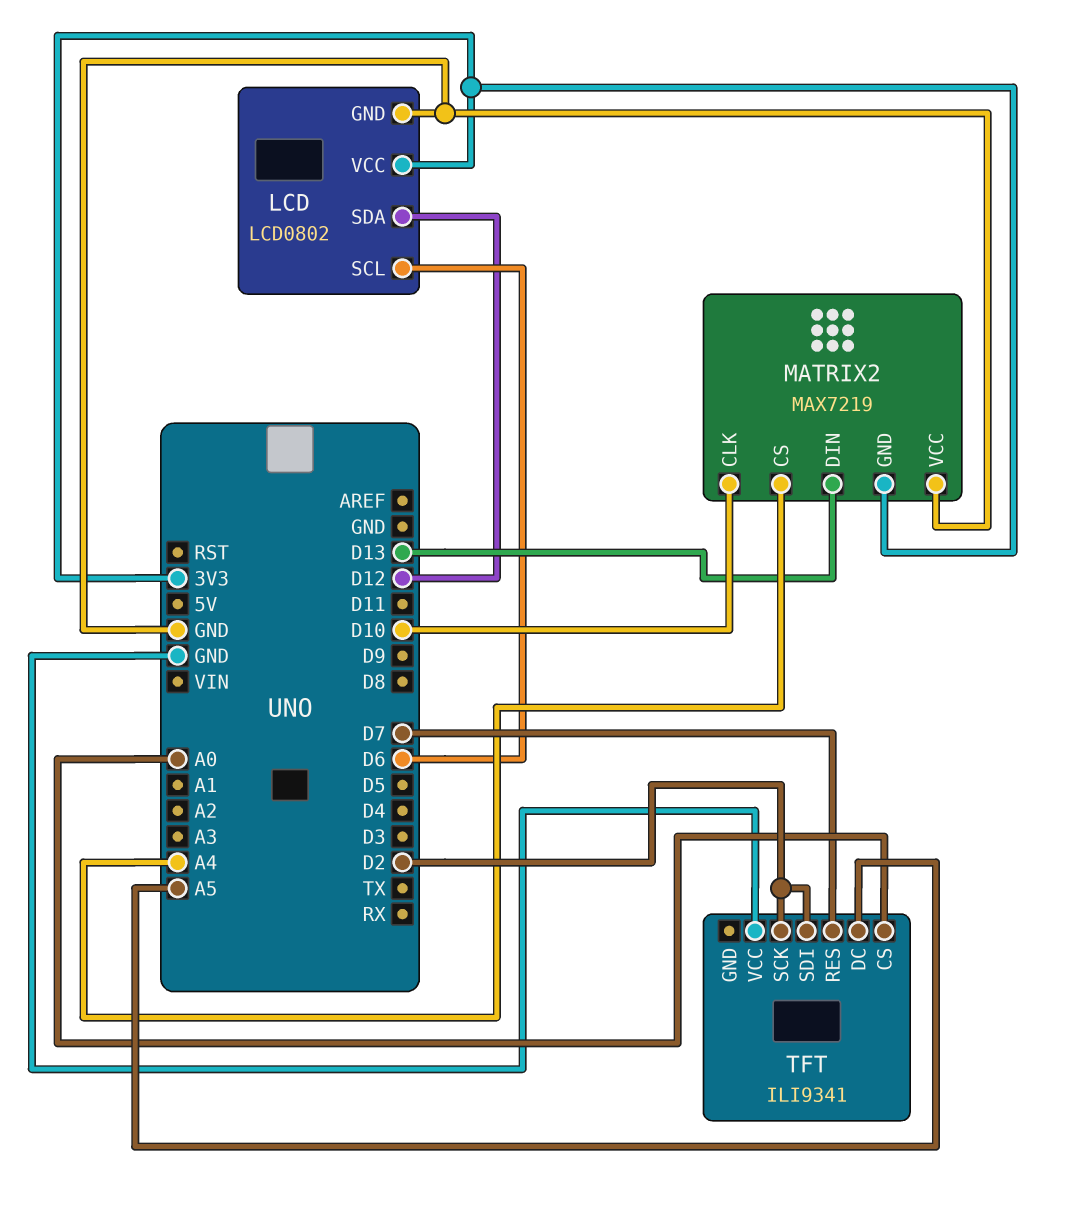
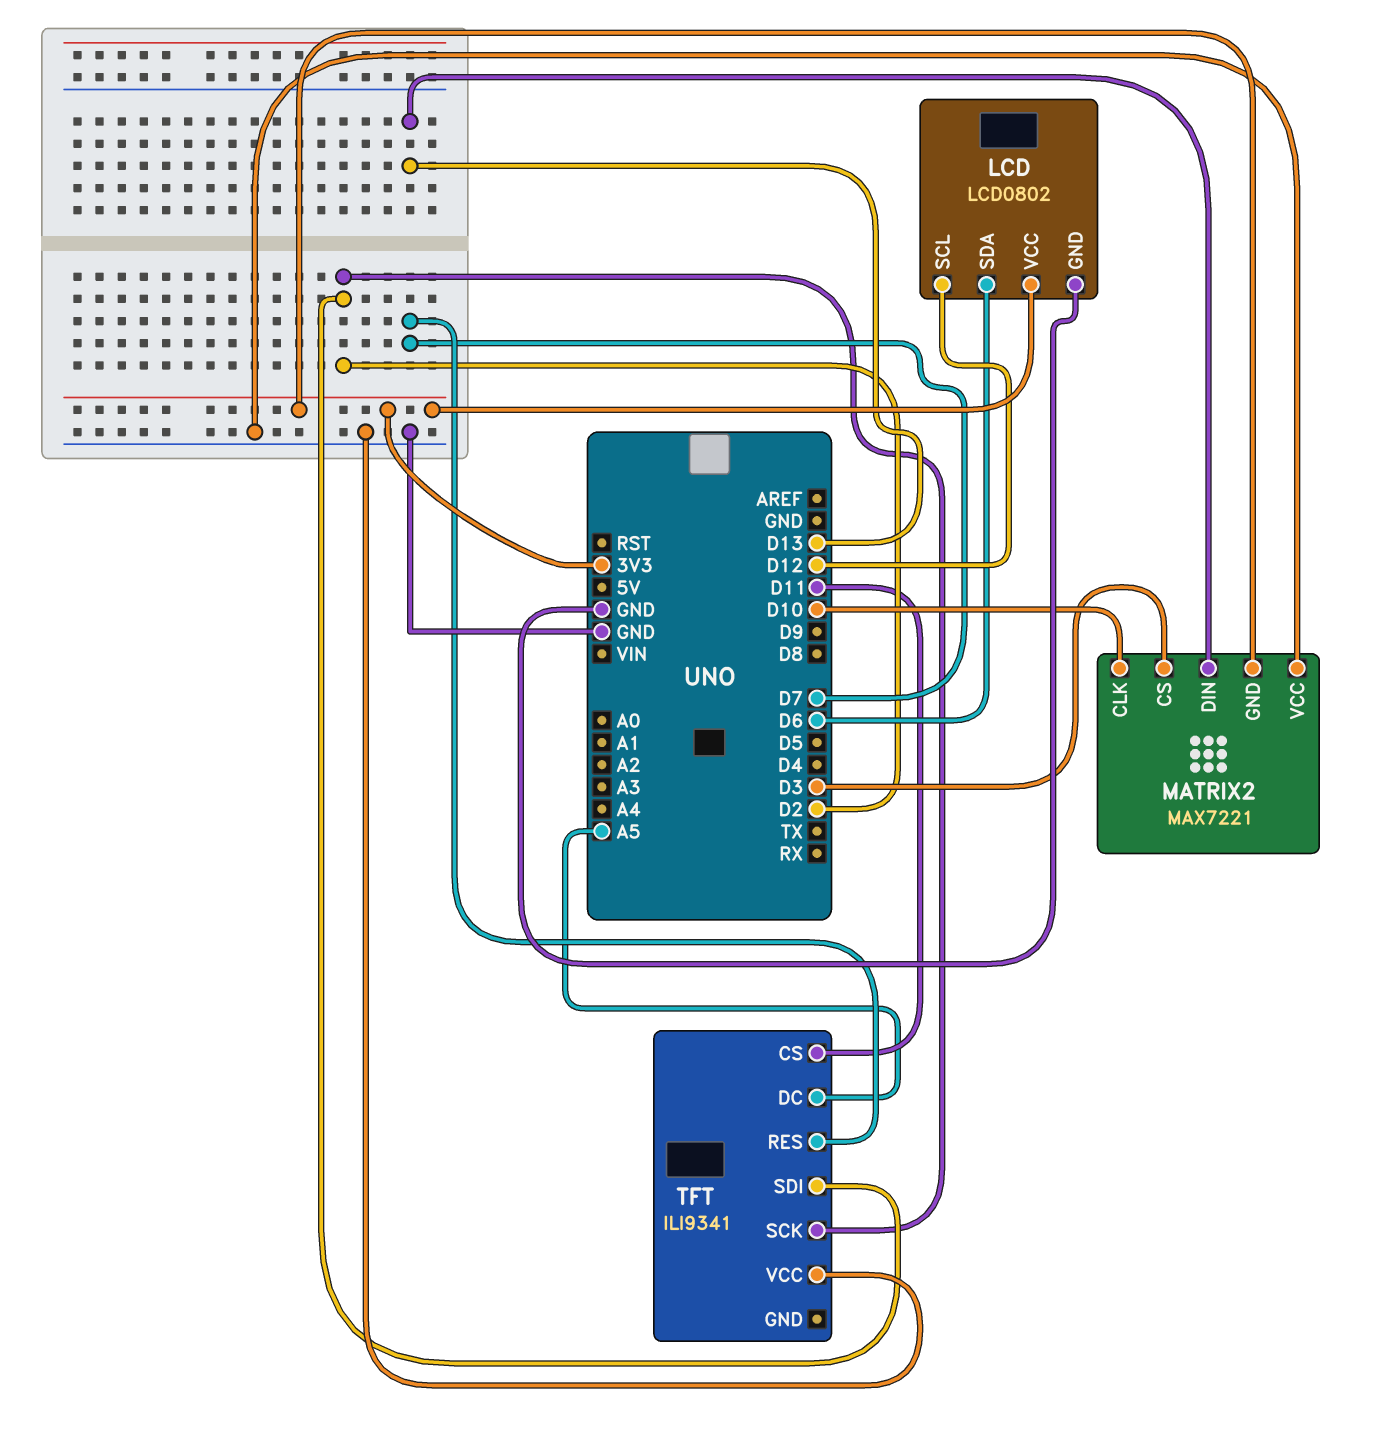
LCD pin SCL: D6 -> D12
LCD pin SDA: D12 -> D6
MATRIX2: MAX7219 -> MAX7221
MATRIX2 pin CS: A4 -> D3
TFT pin CS: A0 -> D11

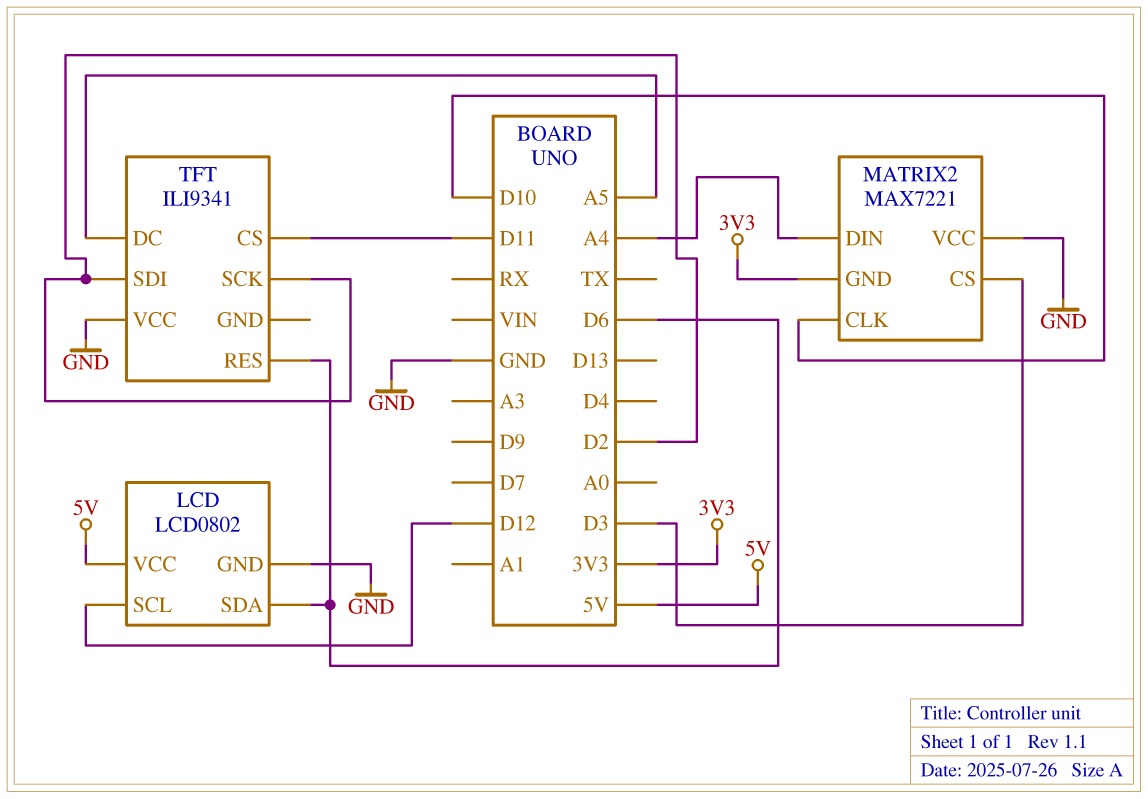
LCD pin VCC: 3V3 -> 5V
MATRIX2 pin DIN: D13 -> A4
TFT pin RES: D7 -> D6

